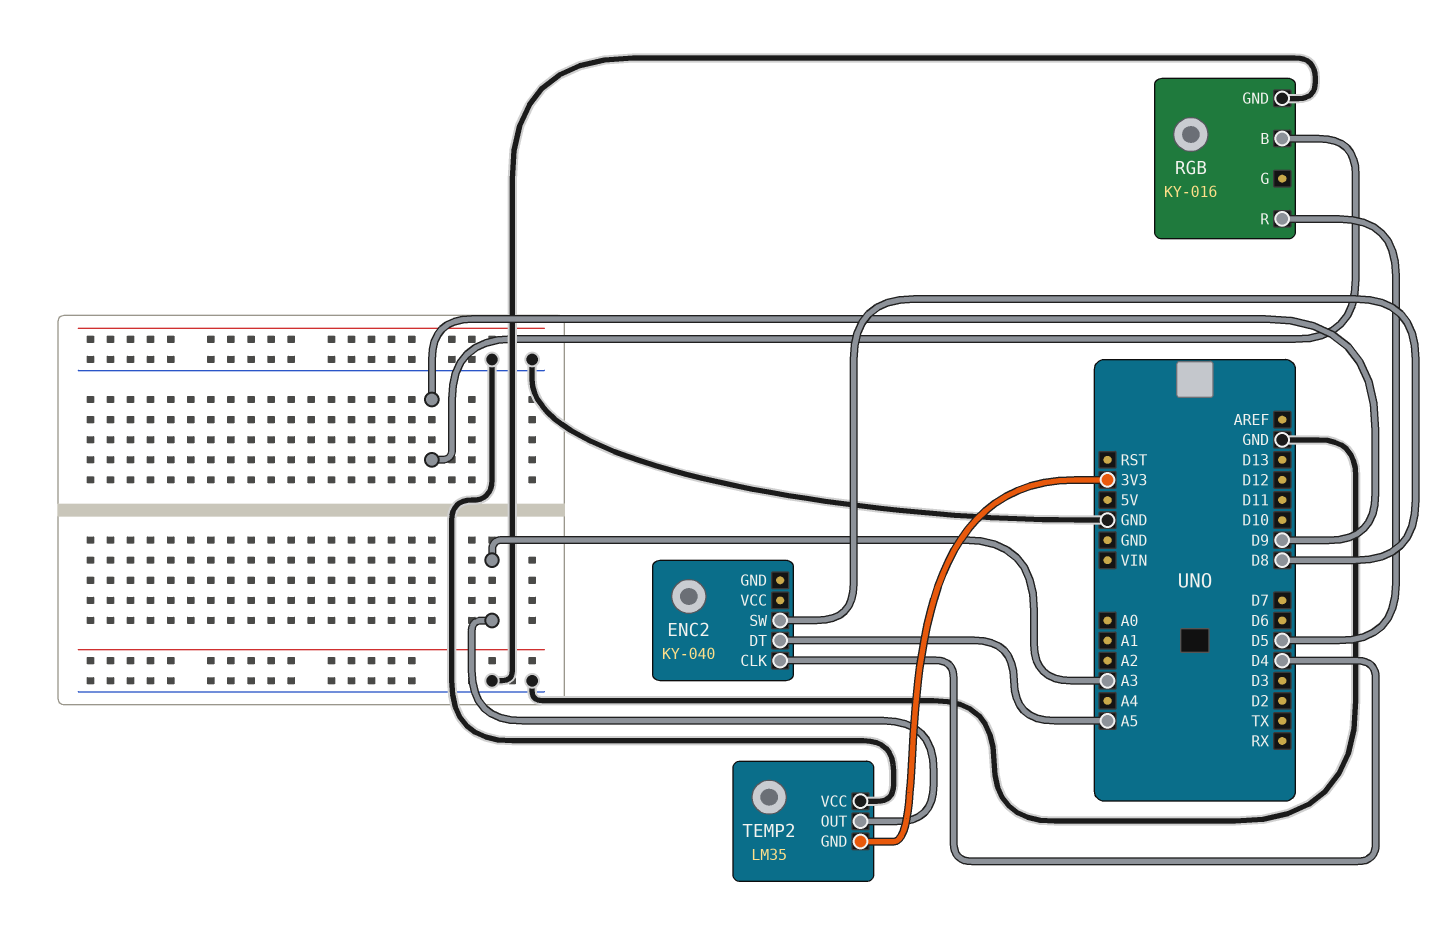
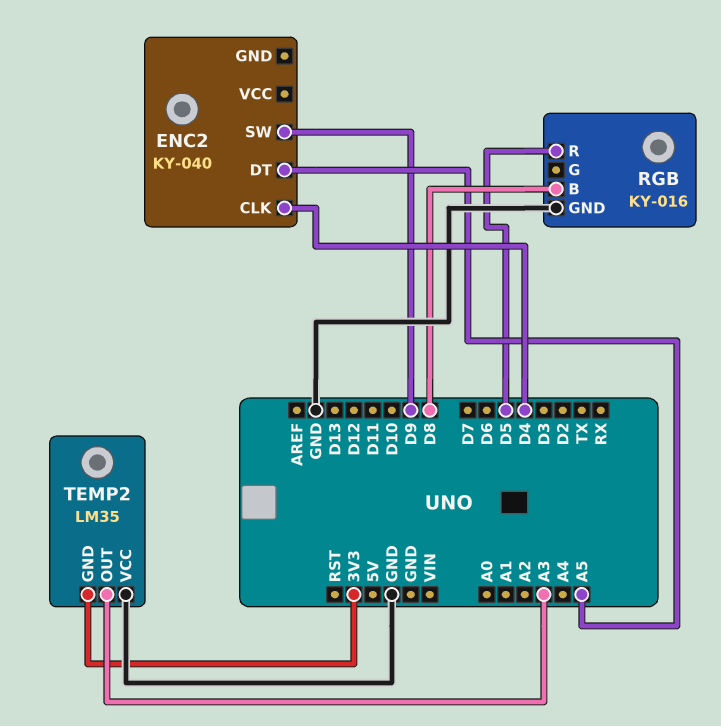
ENC2 pin SW: D8 -> D9
RGB pin B: D9 -> D8

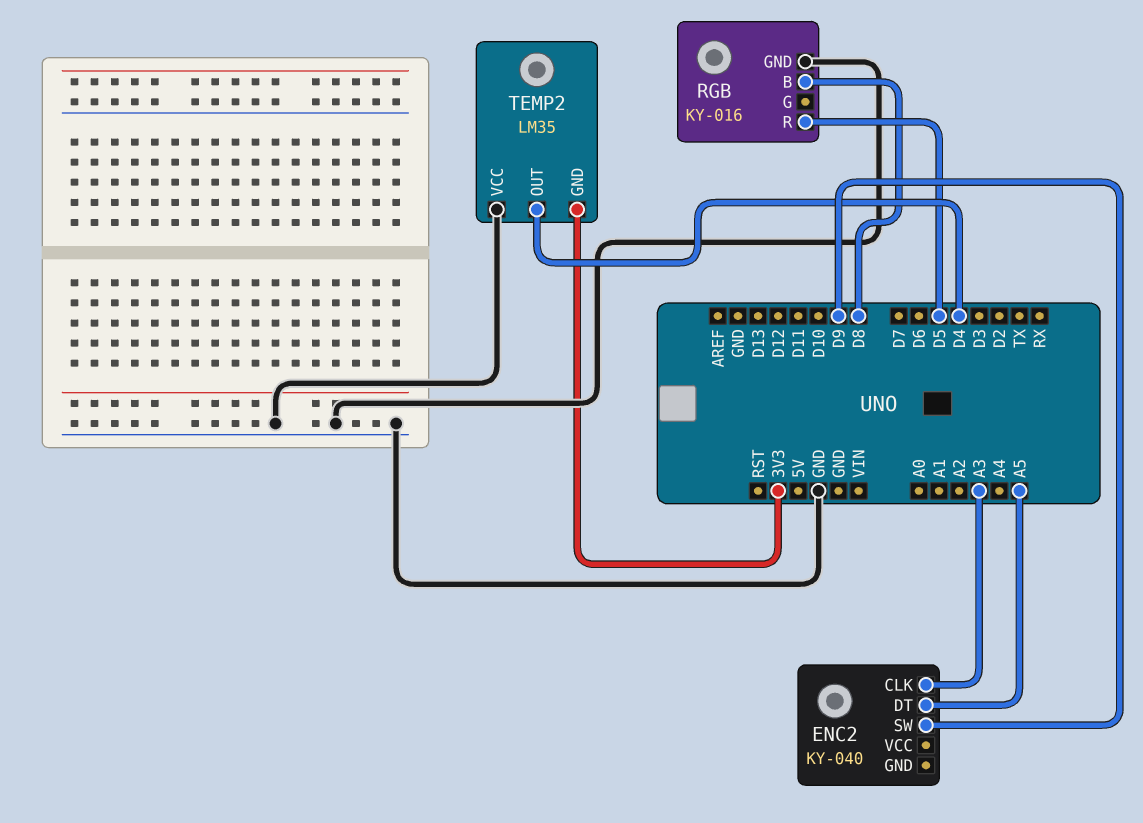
ENC2 pin CLK: D4 -> A3
TEMP2 pin OUT: A3 -> D4

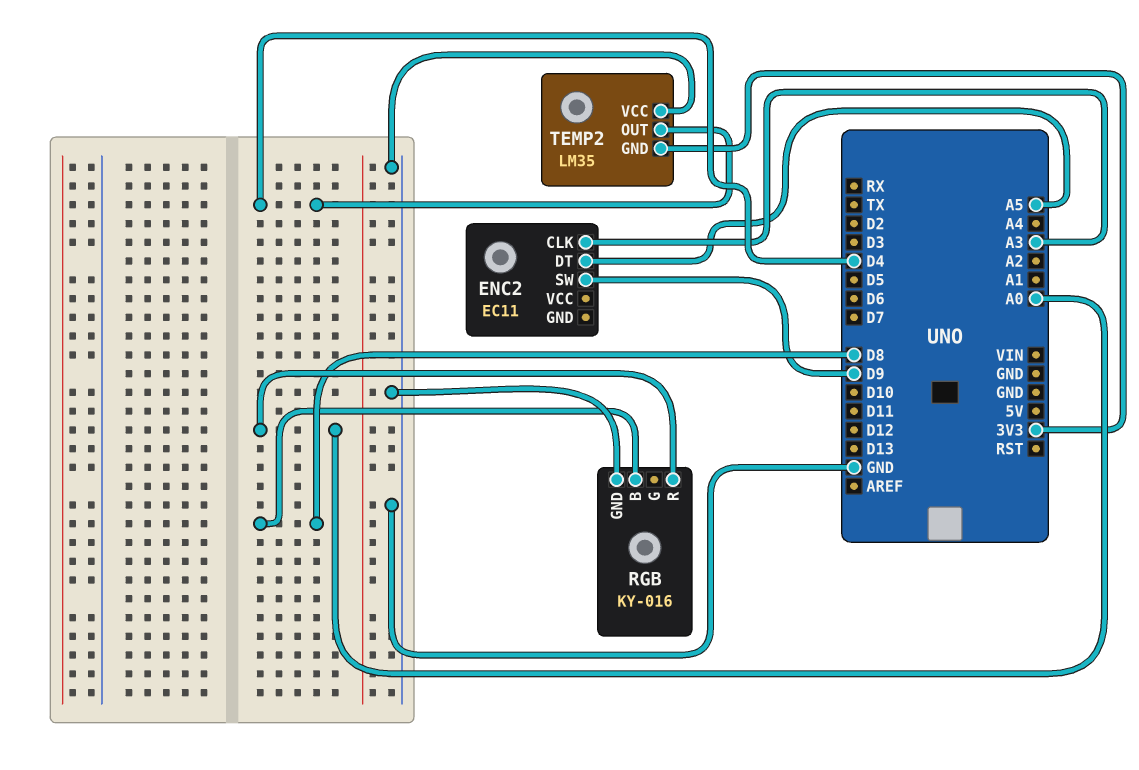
ENC2: KY-040 -> EC11
RGB pin R: D5 -> A0

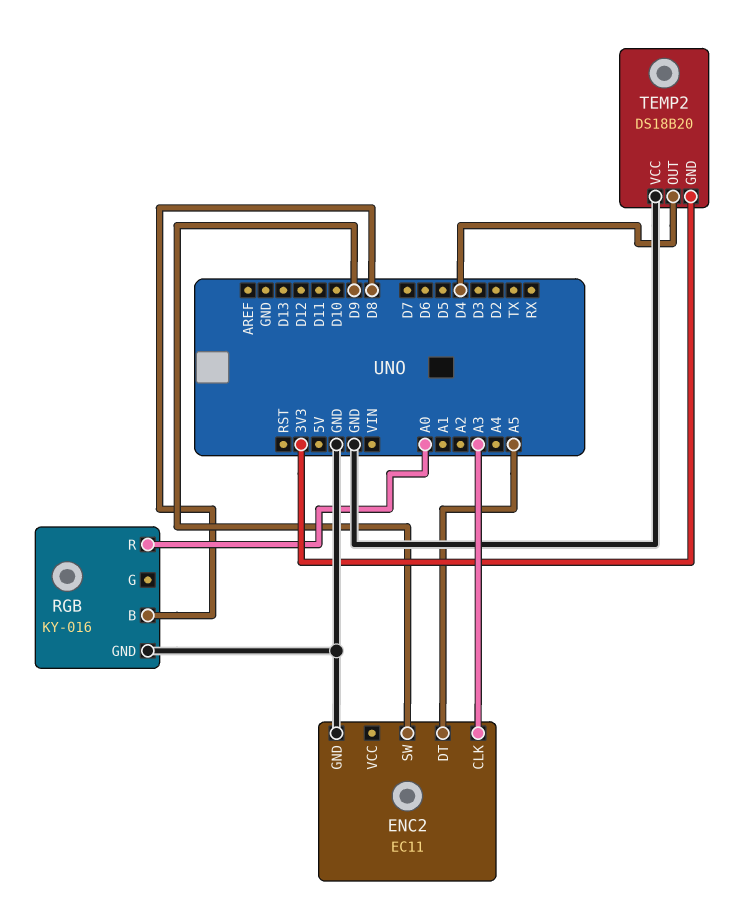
ENC2 pin GND: none -> GND
TEMP2: LM35 -> DS18B20

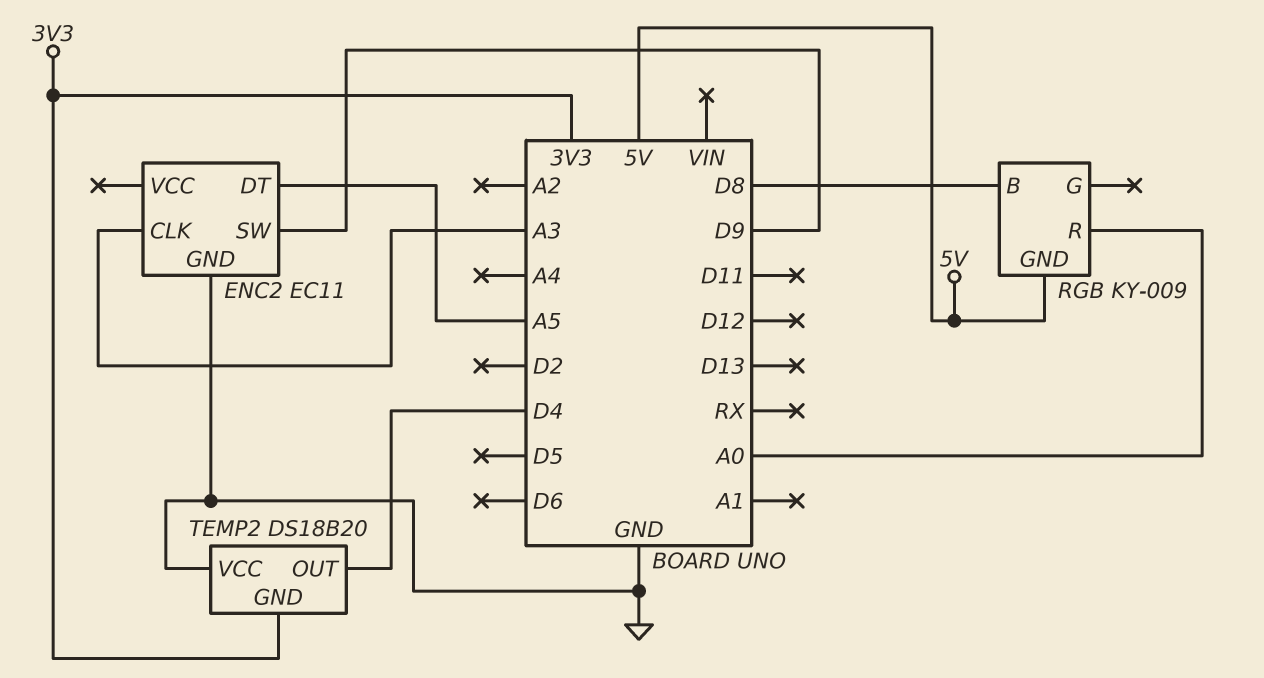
RGB: KY-016 -> KY-009
RGB pin GND: GND -> 5V

